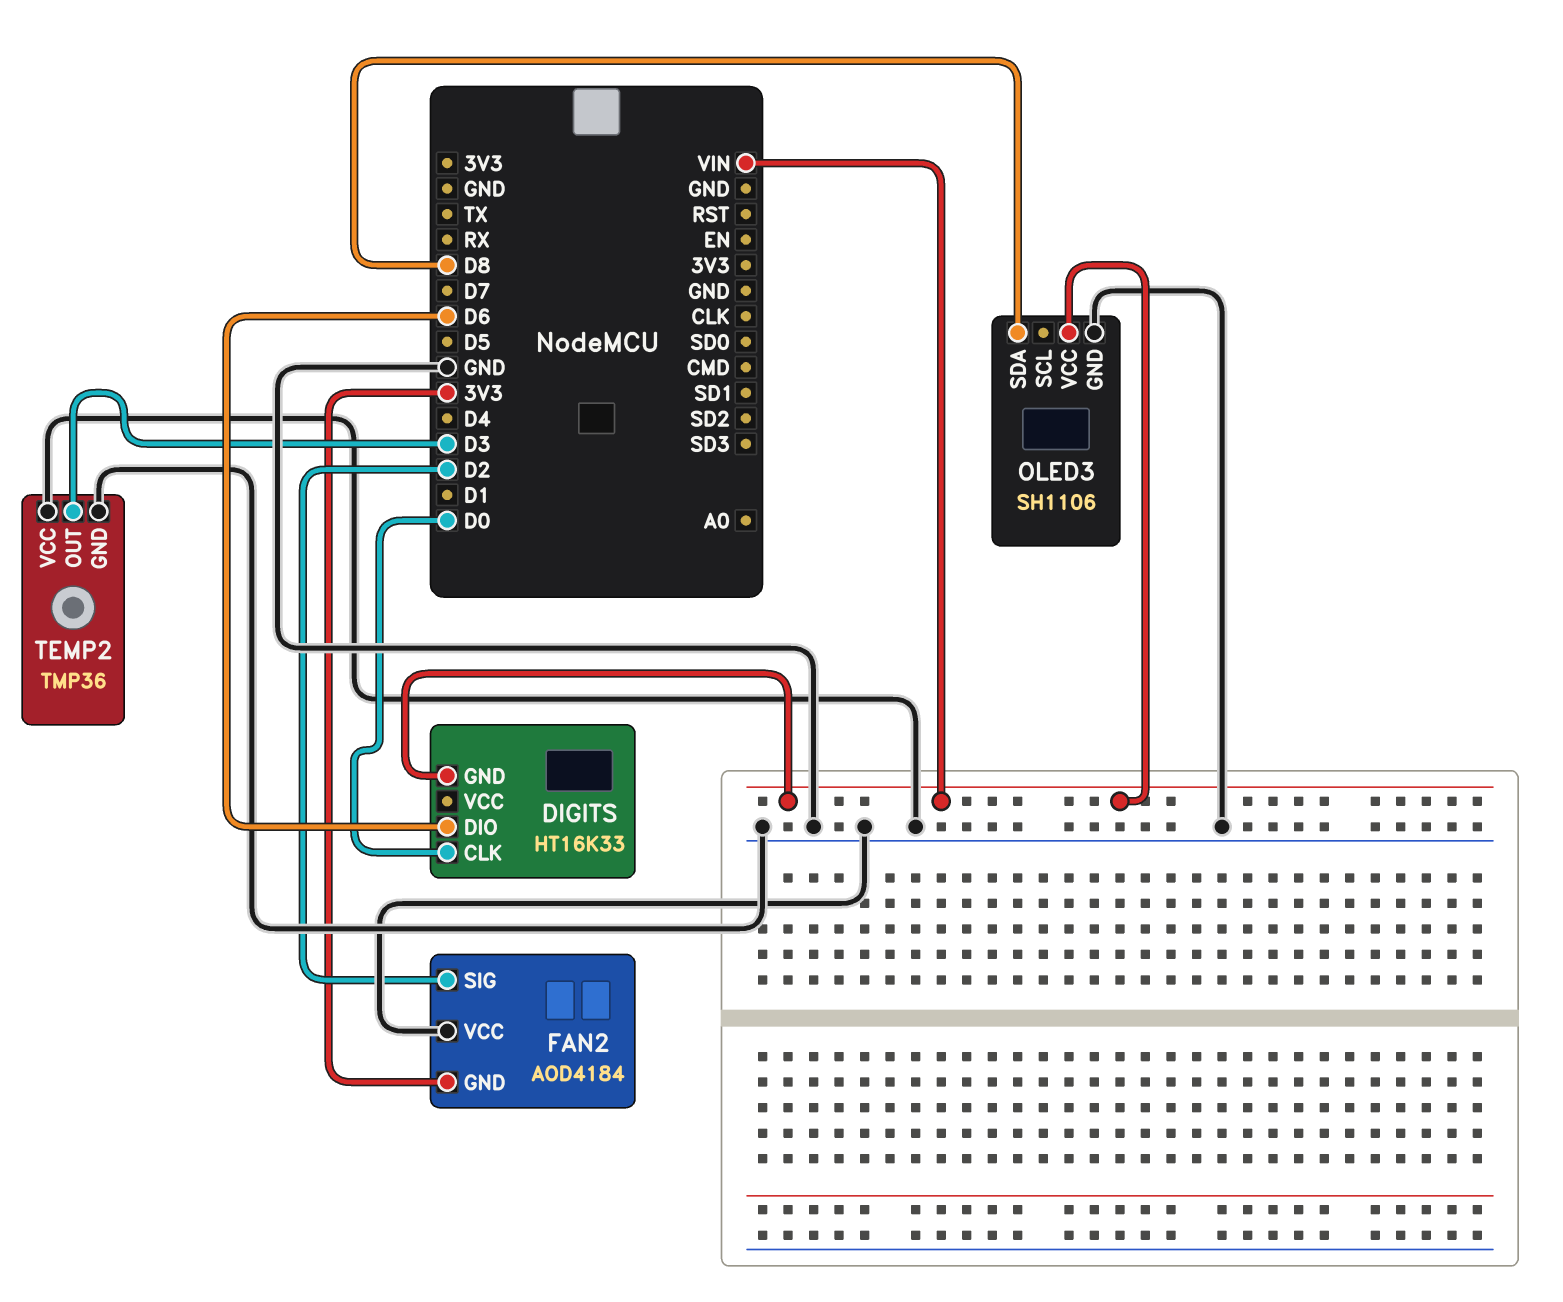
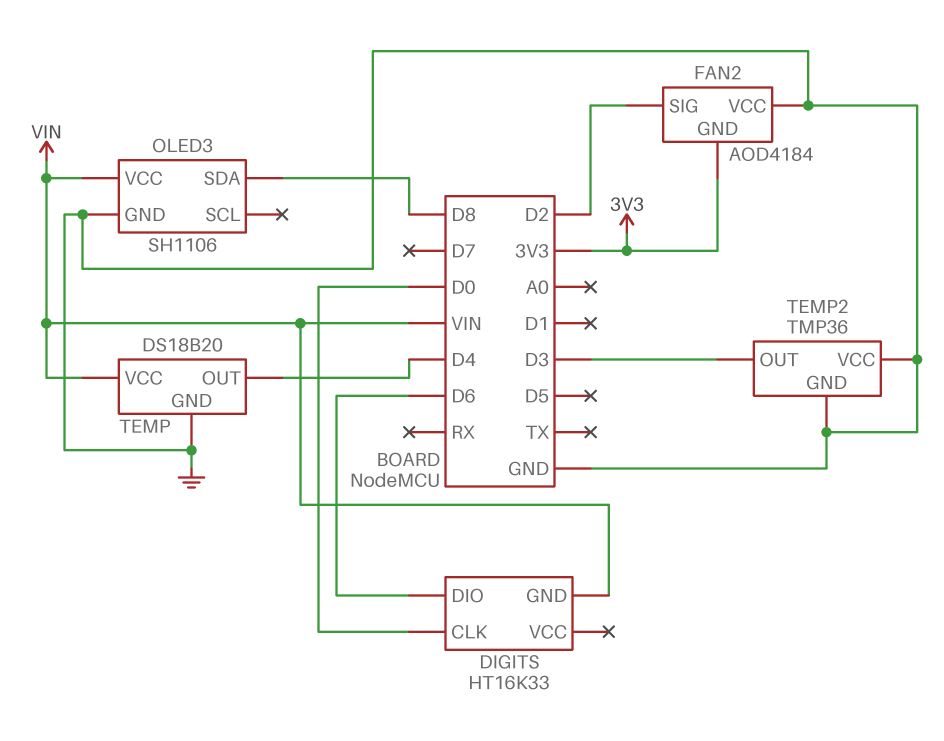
TEMP: none -> DS18B20
TEMP pin GND: none -> GND
TEMP pin OUT: none -> D4
TEMP pin VCC: none -> VIN

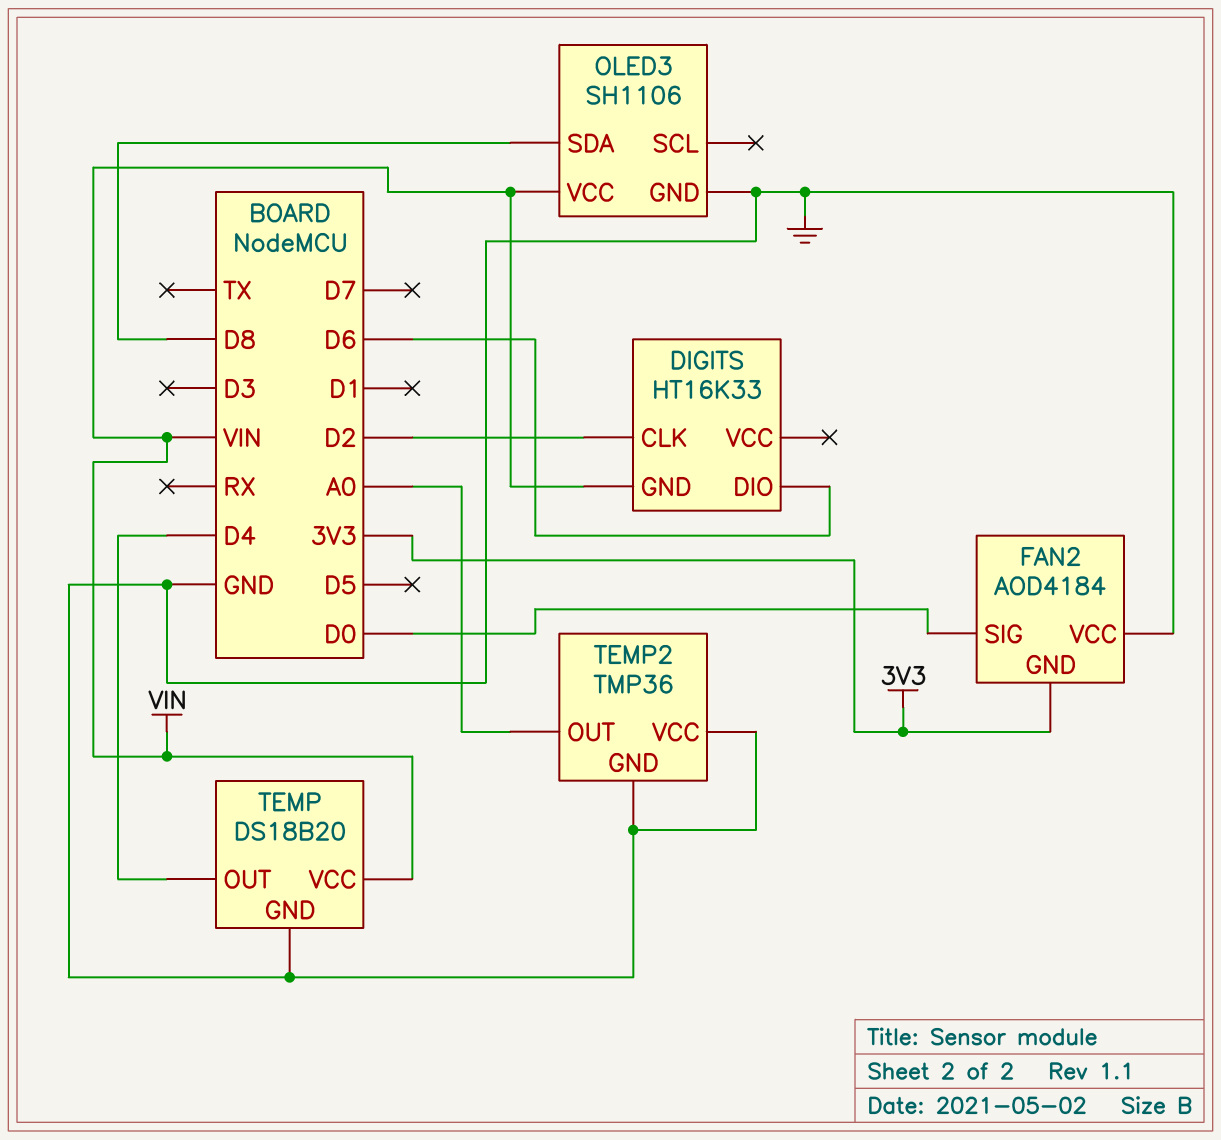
DIGITS pin CLK: D0 -> D2
FAN2 pin SIG: D2 -> D0
TEMP2 pin OUT: D3 -> A0

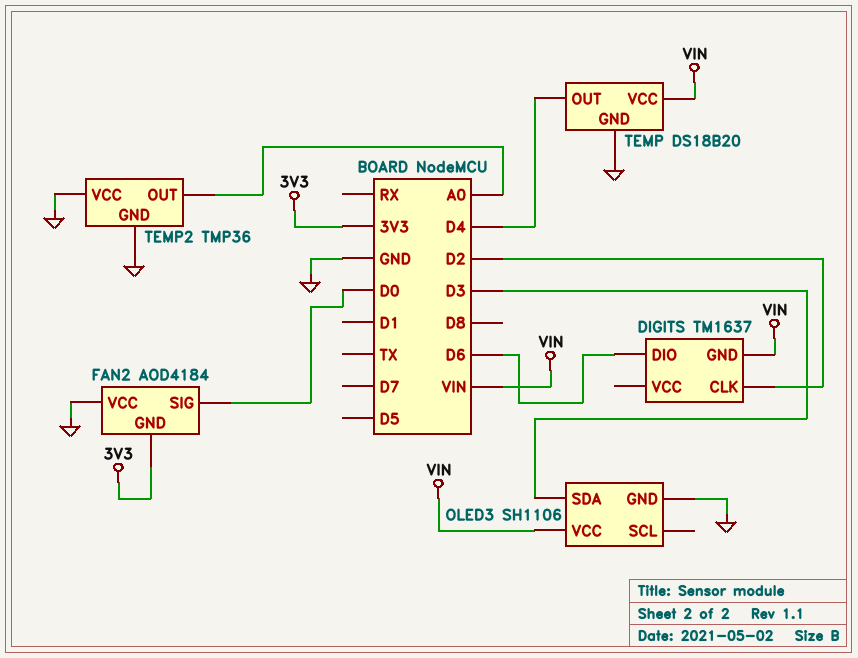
DIGITS: HT16K33 -> TM1637
OLED3 pin SDA: D8 -> D3

